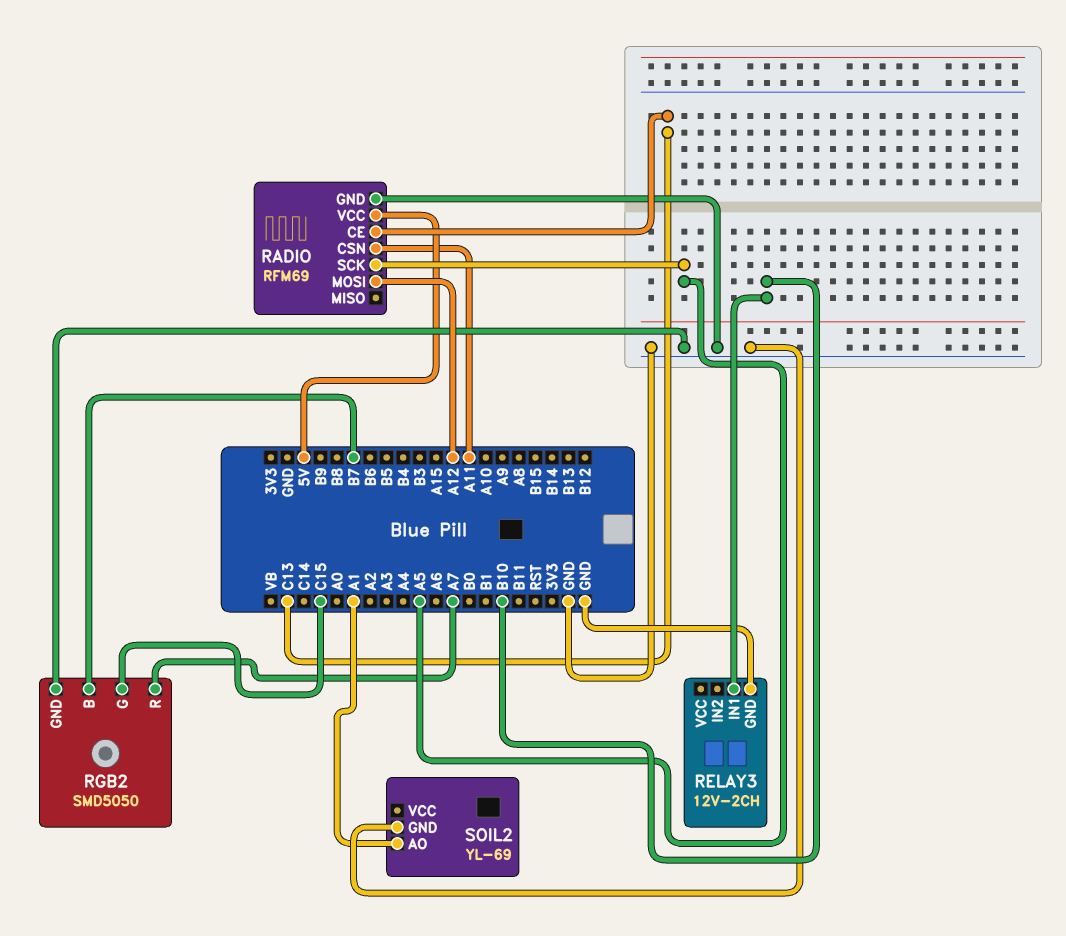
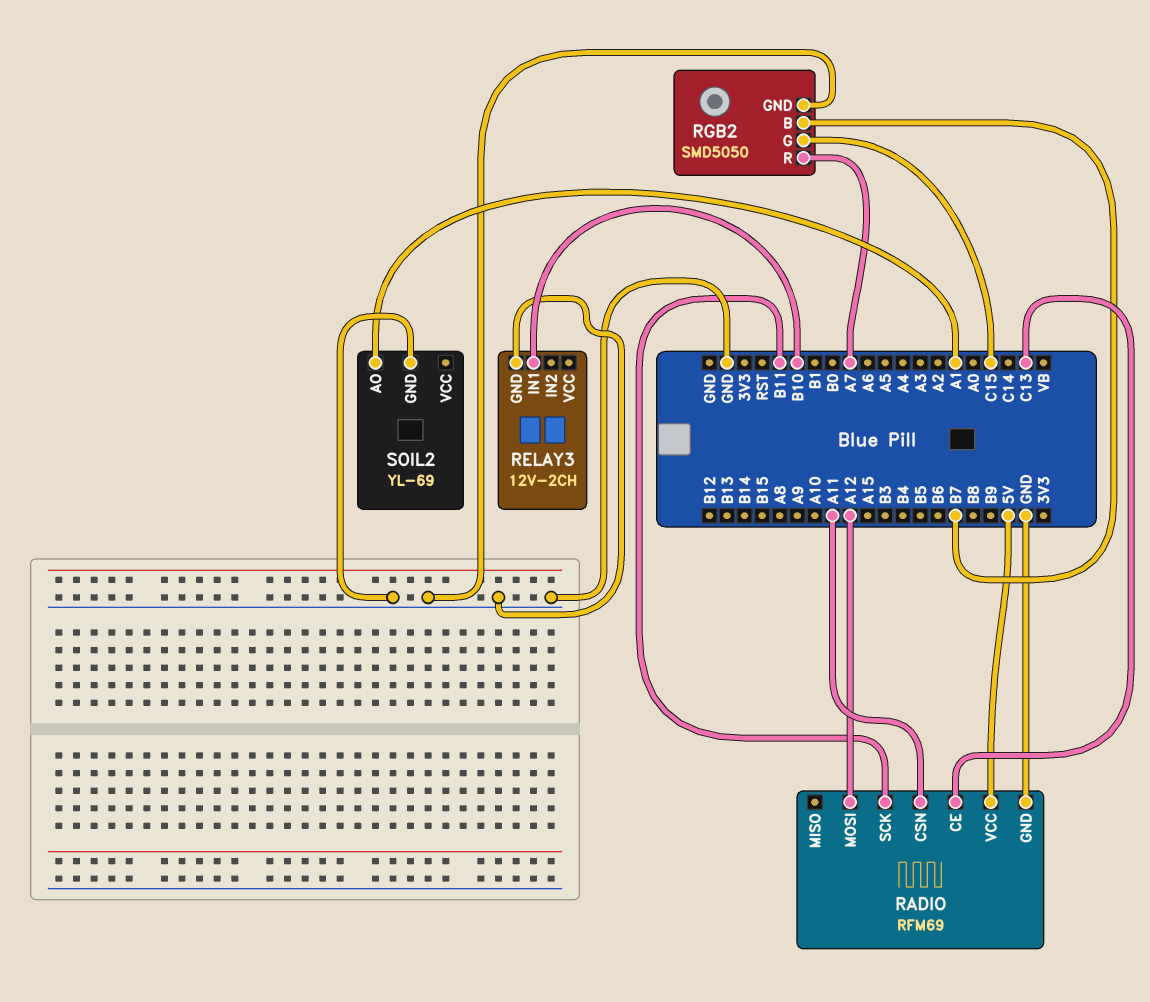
RADIO pin SCK: A5 -> B11

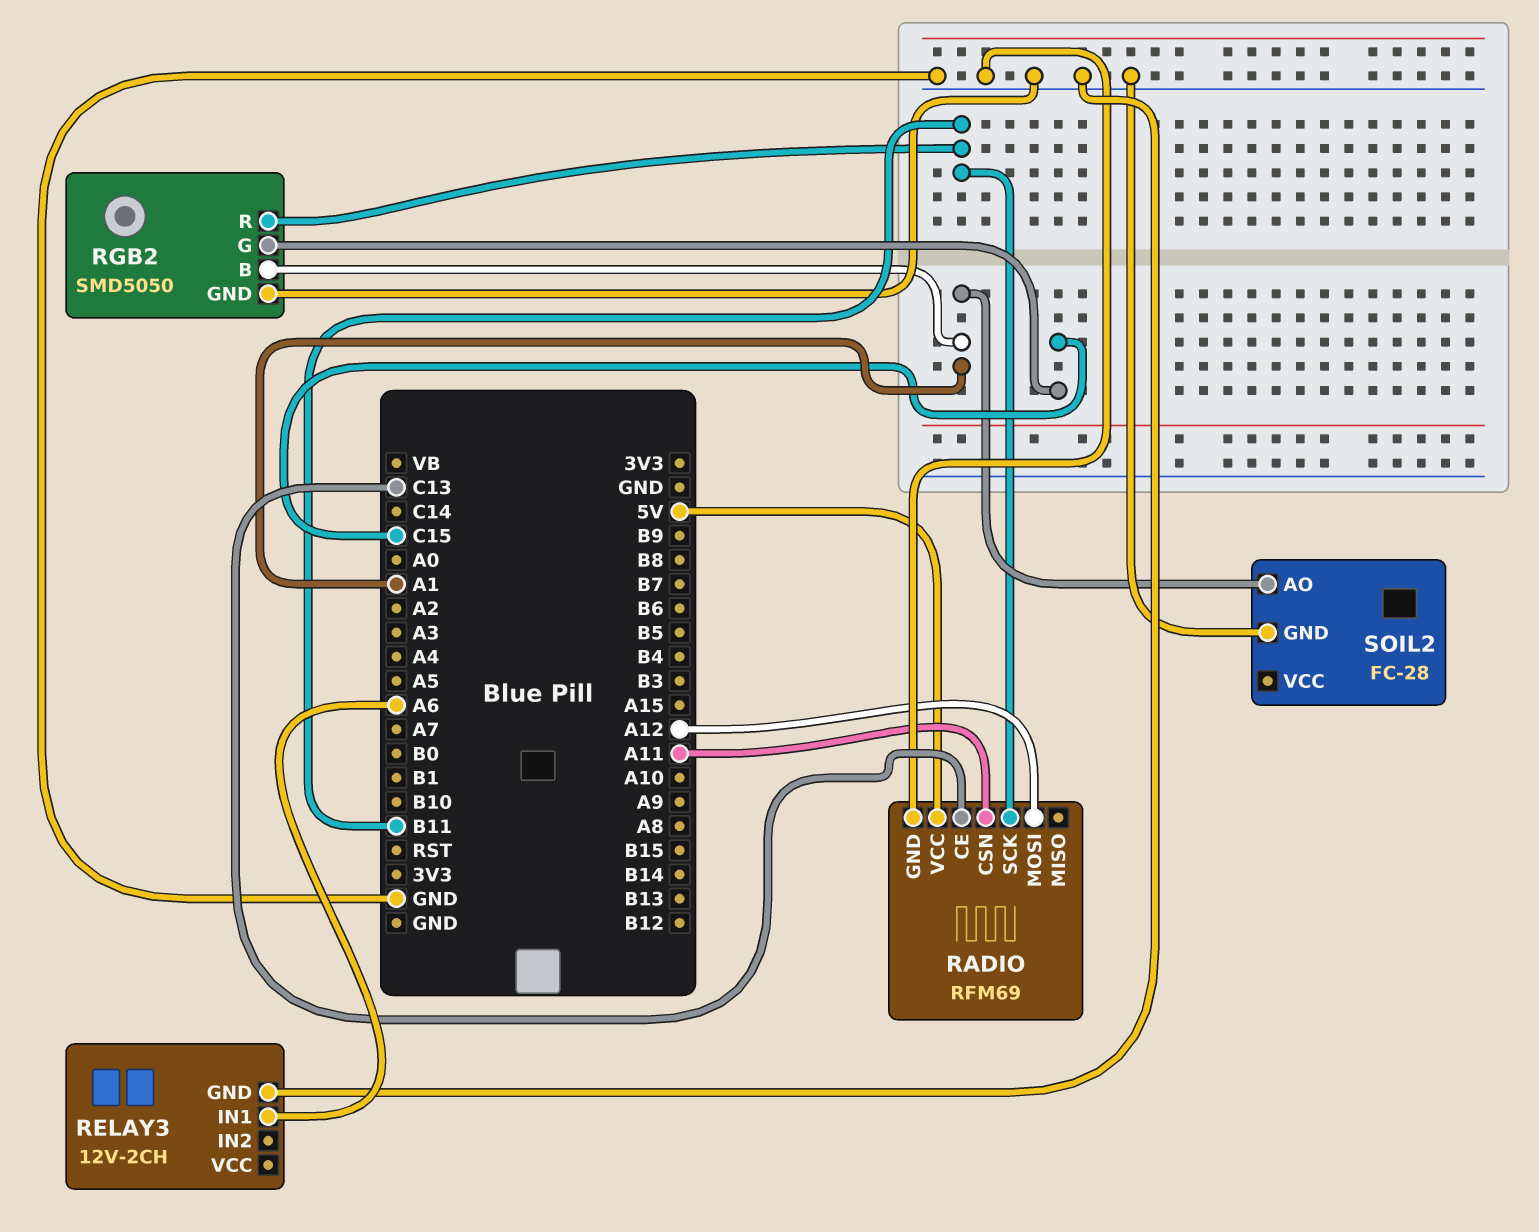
RELAY3 pin IN1: B10 -> A6
RGB2 pin B: B7 -> A1
RGB2 pin R: A7 -> B11
SOIL2: YL-69 -> FC-28

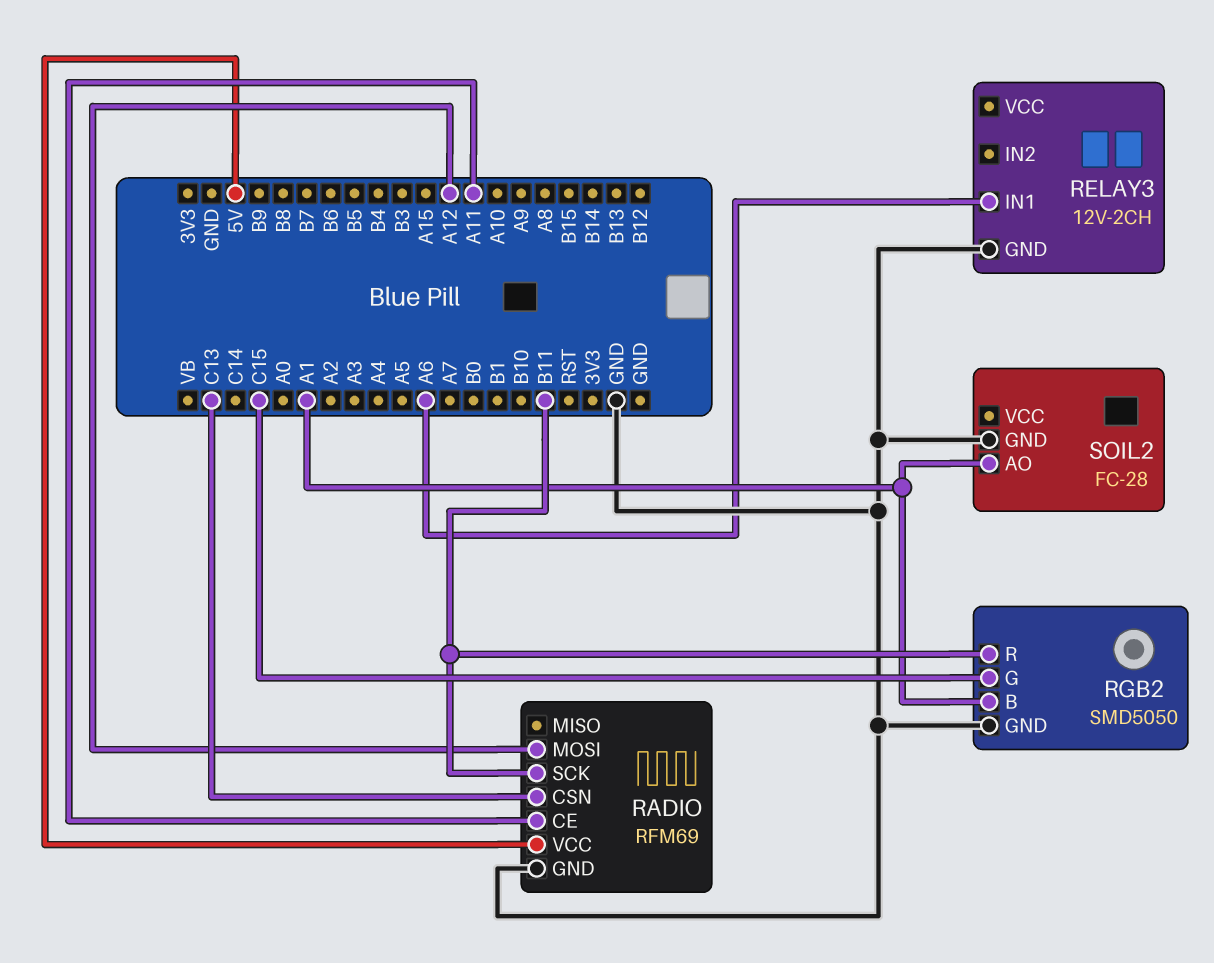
RADIO pin CE: C13 -> A11
RADIO pin CSN: A11 -> C13

